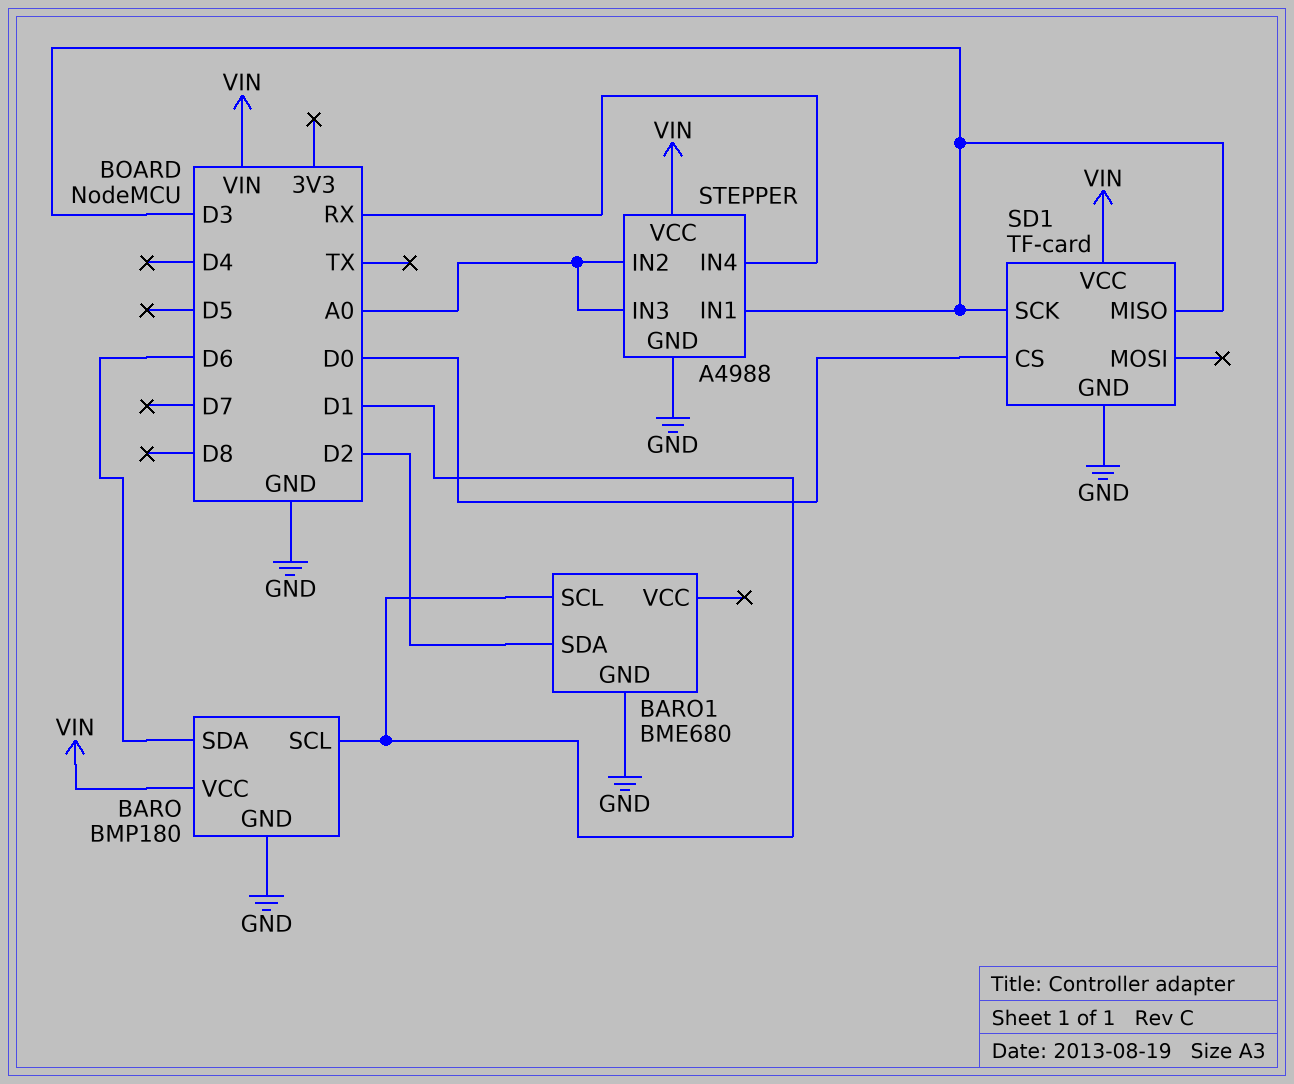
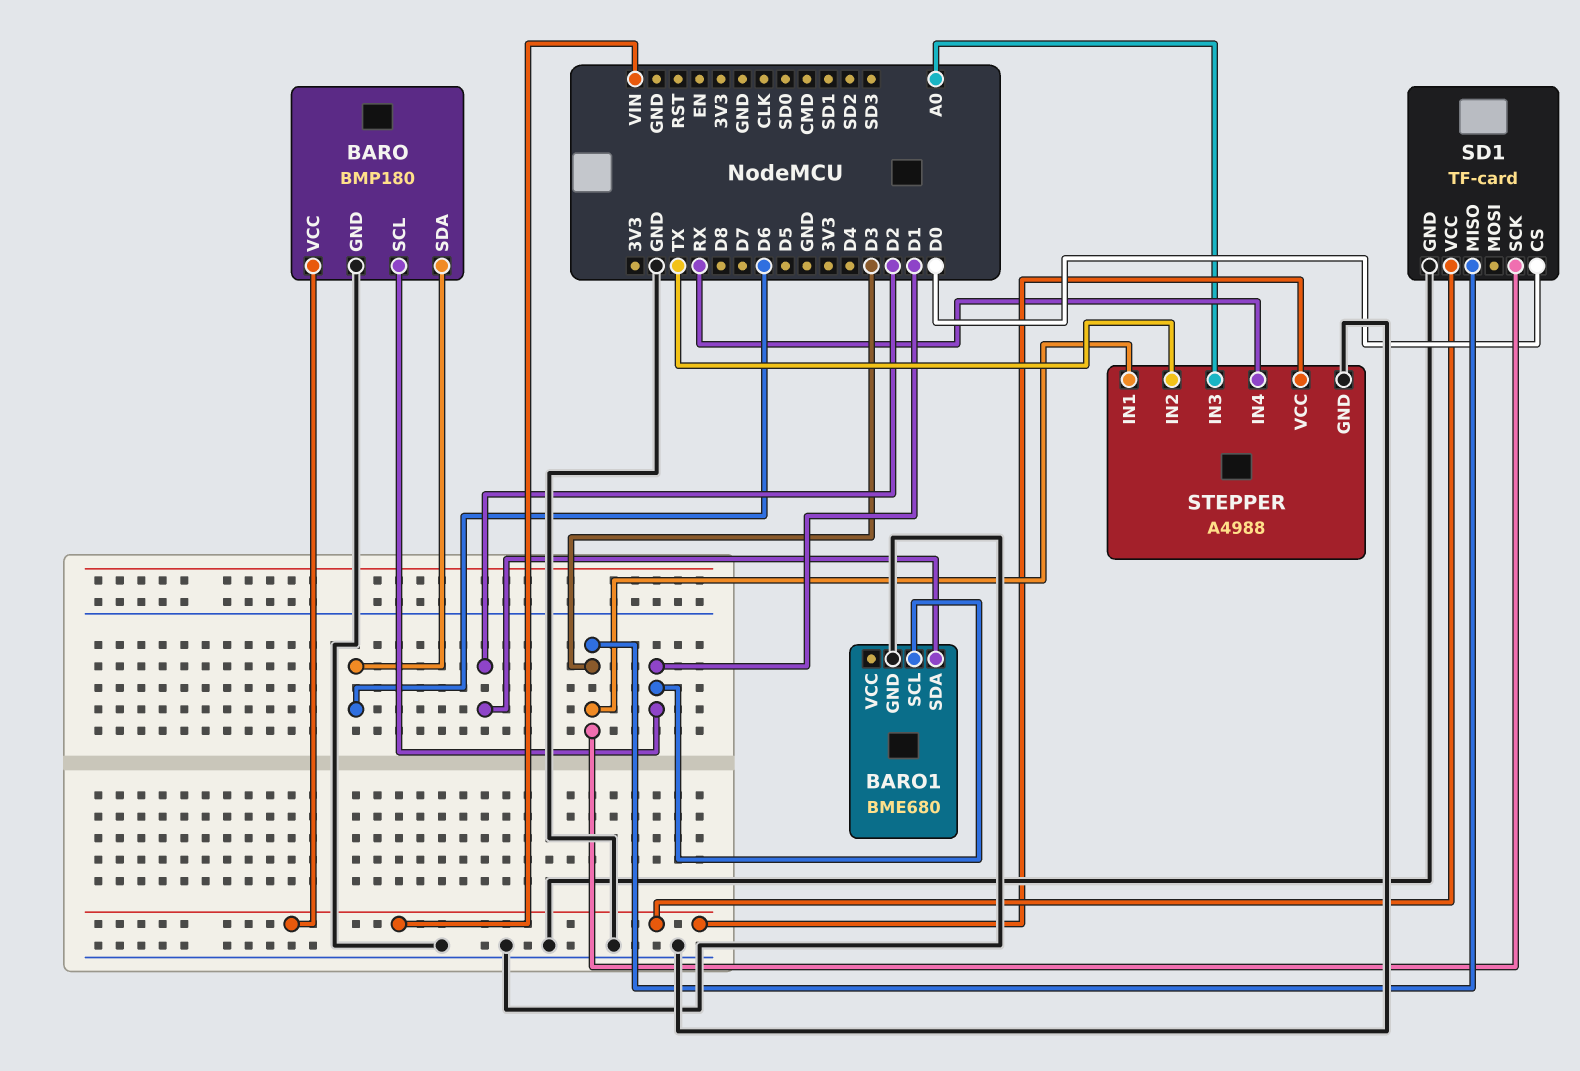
STEPPER pin IN2: A0 -> TX

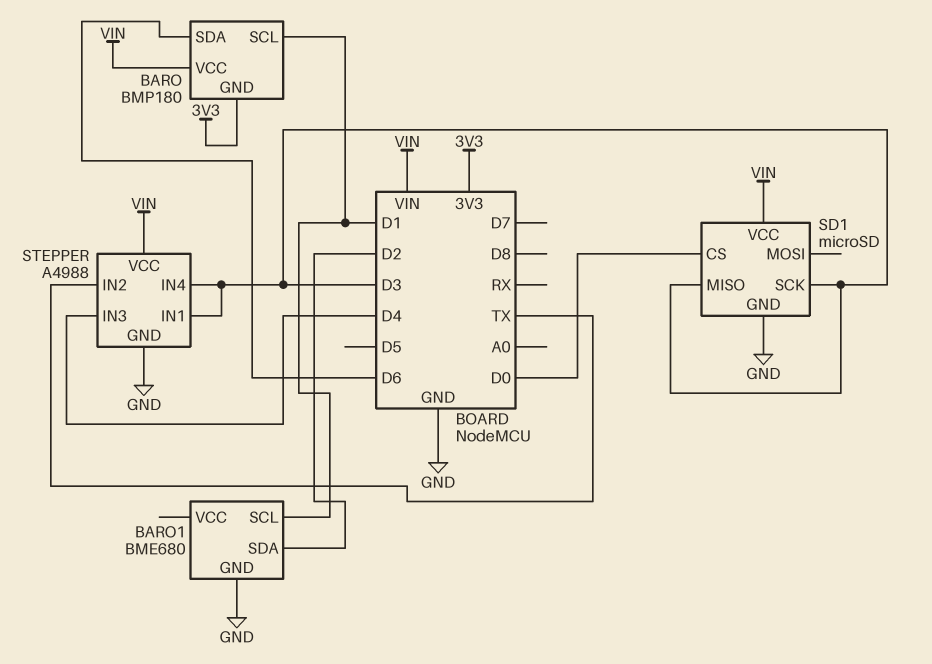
BARO pin GND: GND -> 3V3
SD1: TF-card -> microSD
STEPPER pin IN3: A0 -> D4
STEPPER pin IN4: RX -> D3

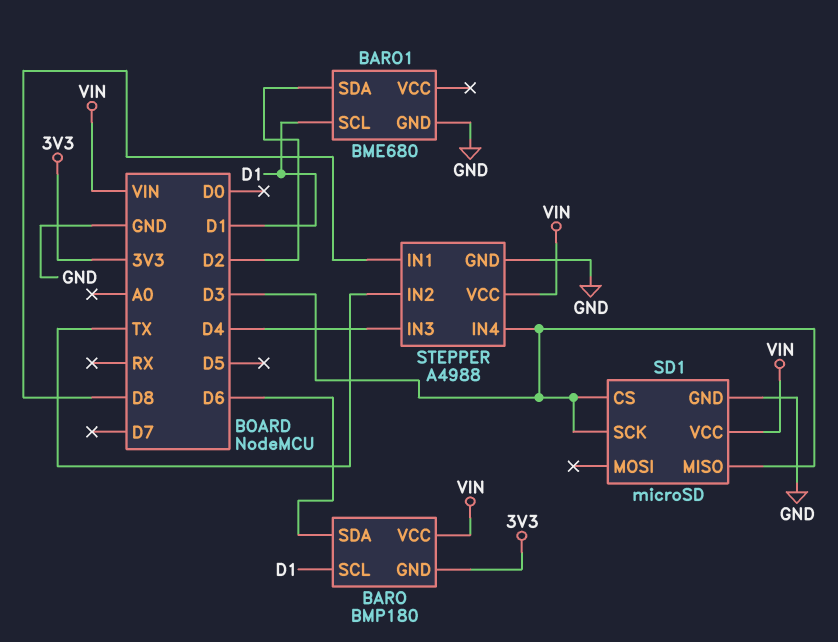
SD1 pin CS: D0 -> D3
STEPPER pin IN1: D3 -> D8

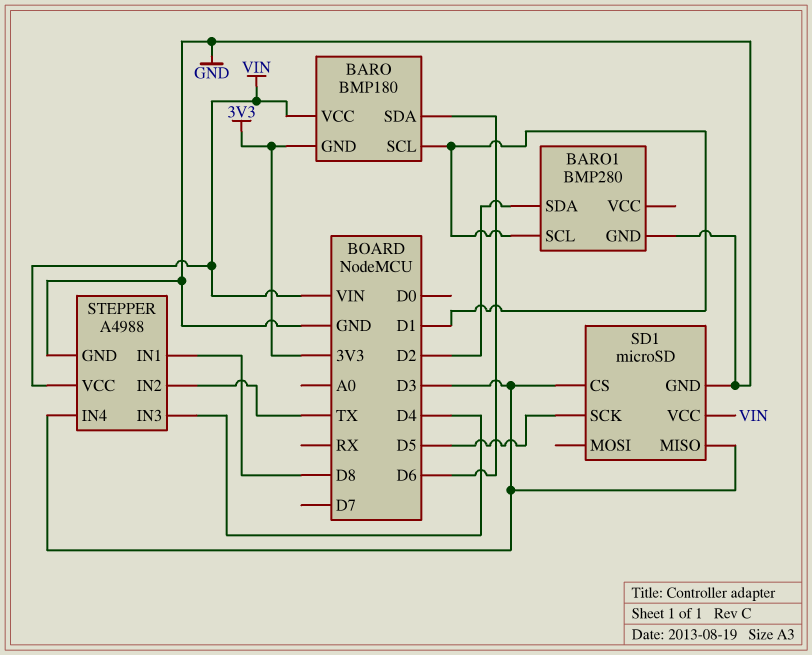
BARO1: BME680 -> BMP280
SD1 pin SCK: D3 -> D5

